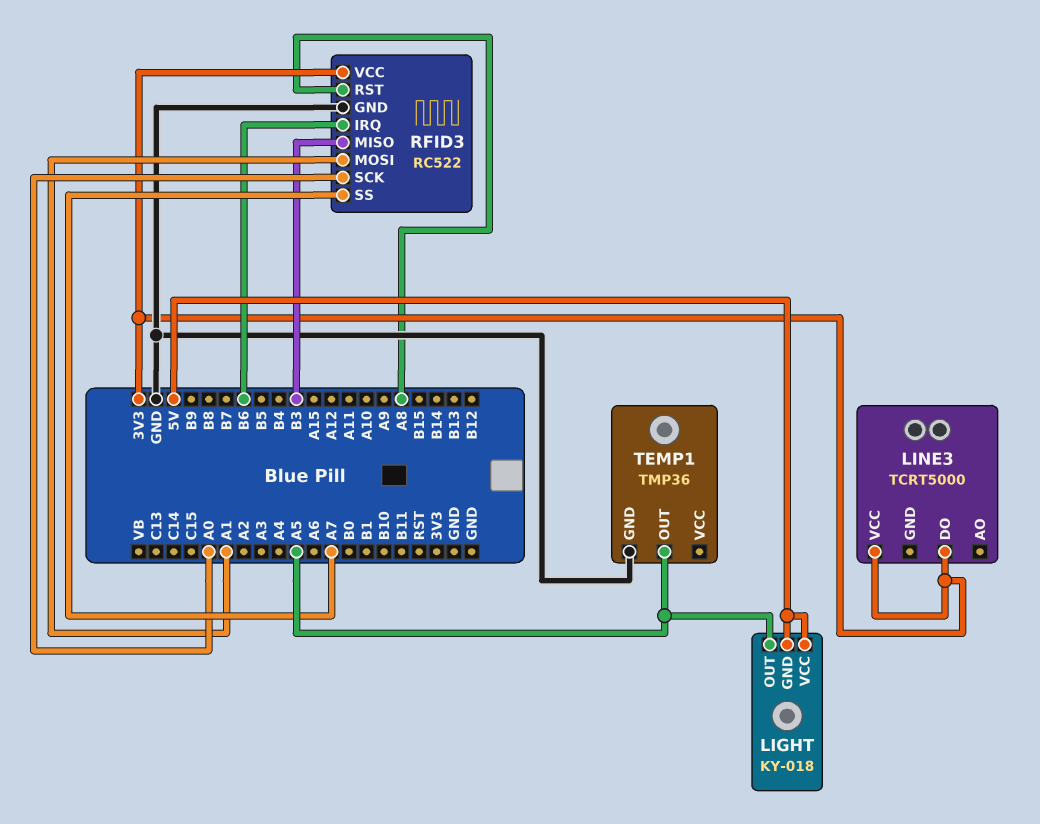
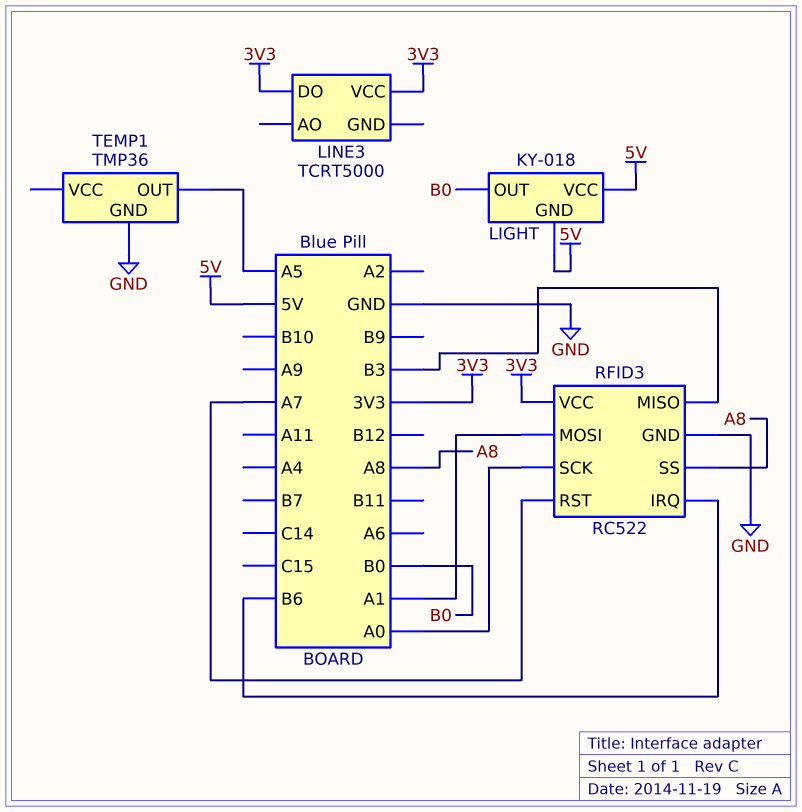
LIGHT pin OUT: A5 -> B0
RFID3 pin RST: A8 -> A7
RFID3 pin SS: A7 -> A8

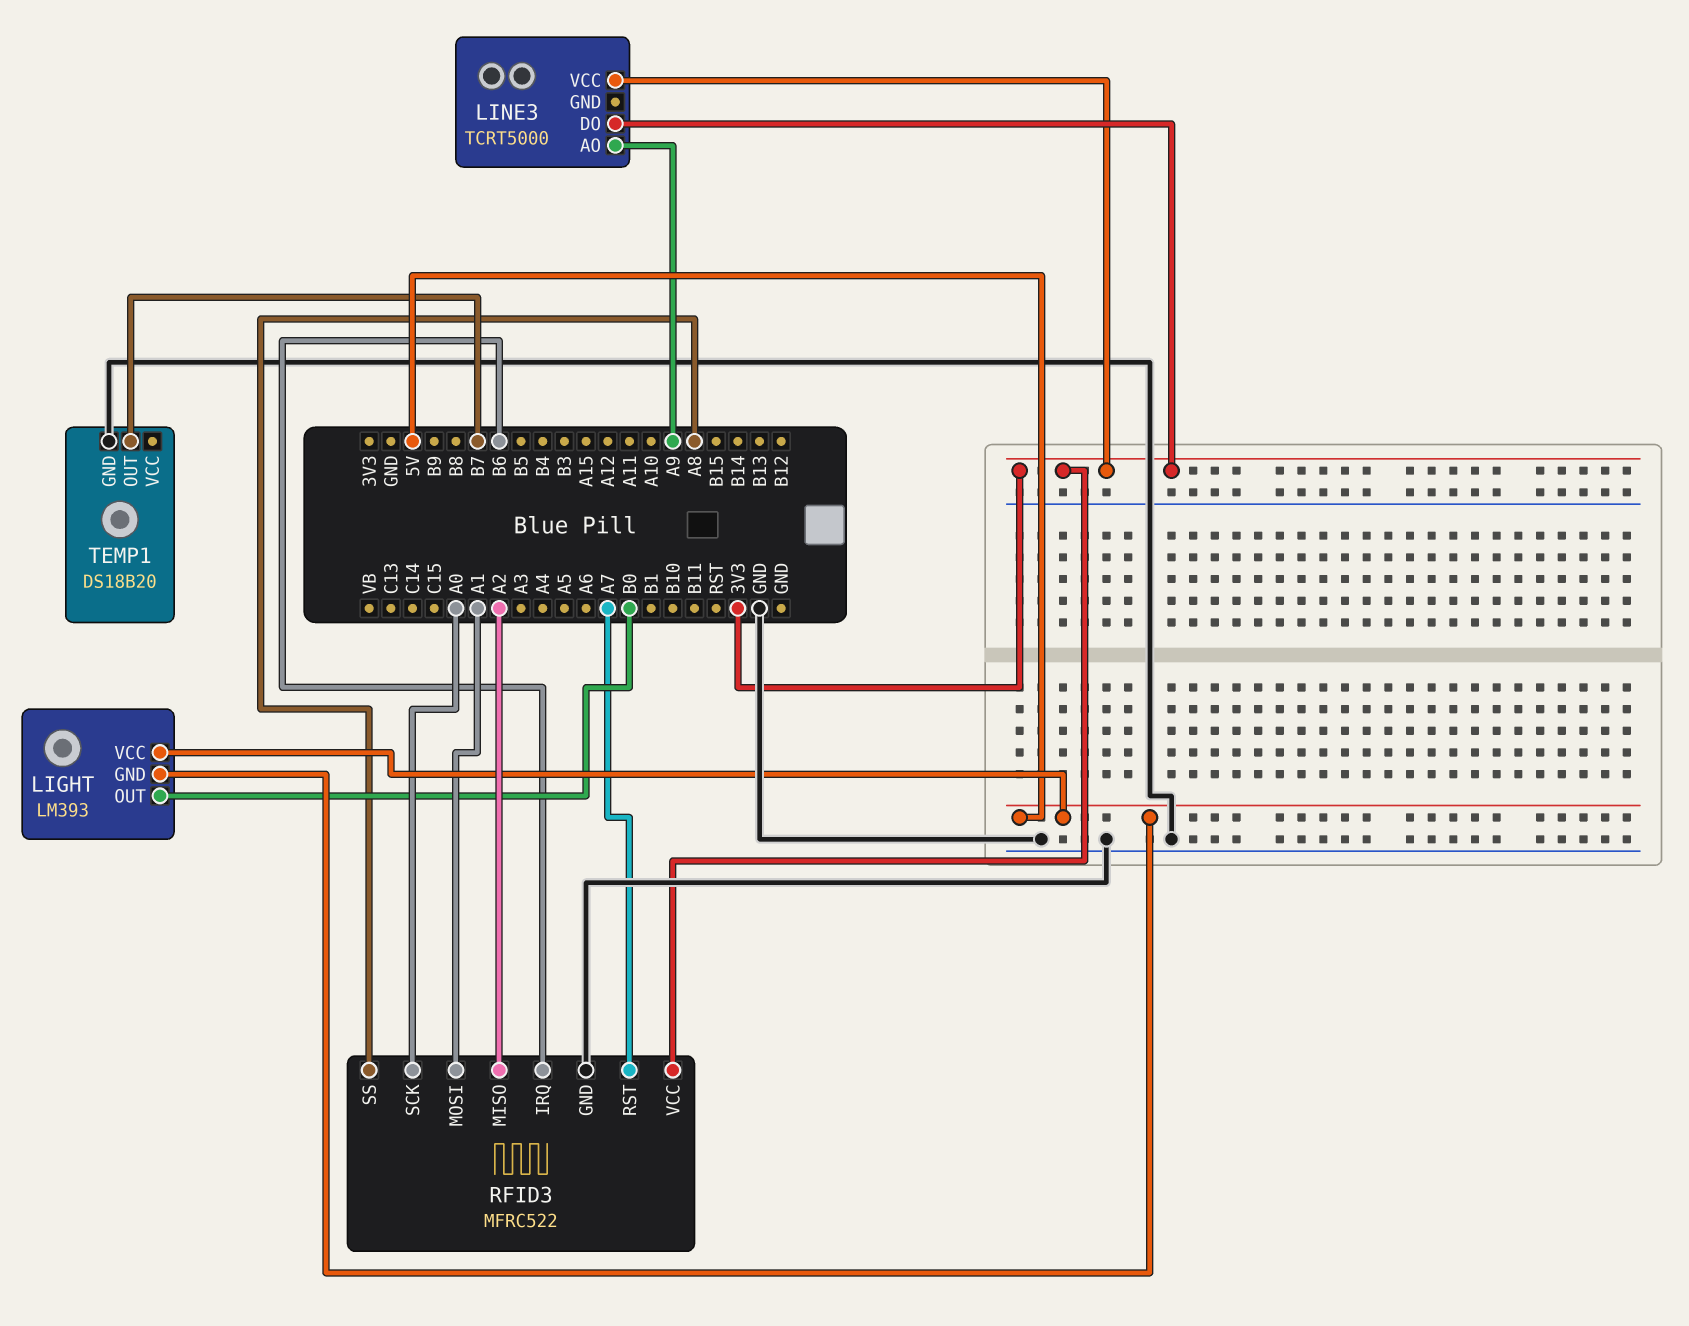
LIGHT: KY-018 -> LM393
LINE3 pin AO: none -> A9
RFID3: RC522 -> MFRC522
RFID3 pin MISO: B3 -> A2
TEMP1: TMP36 -> DS18B20
TEMP1 pin OUT: A5 -> B7

